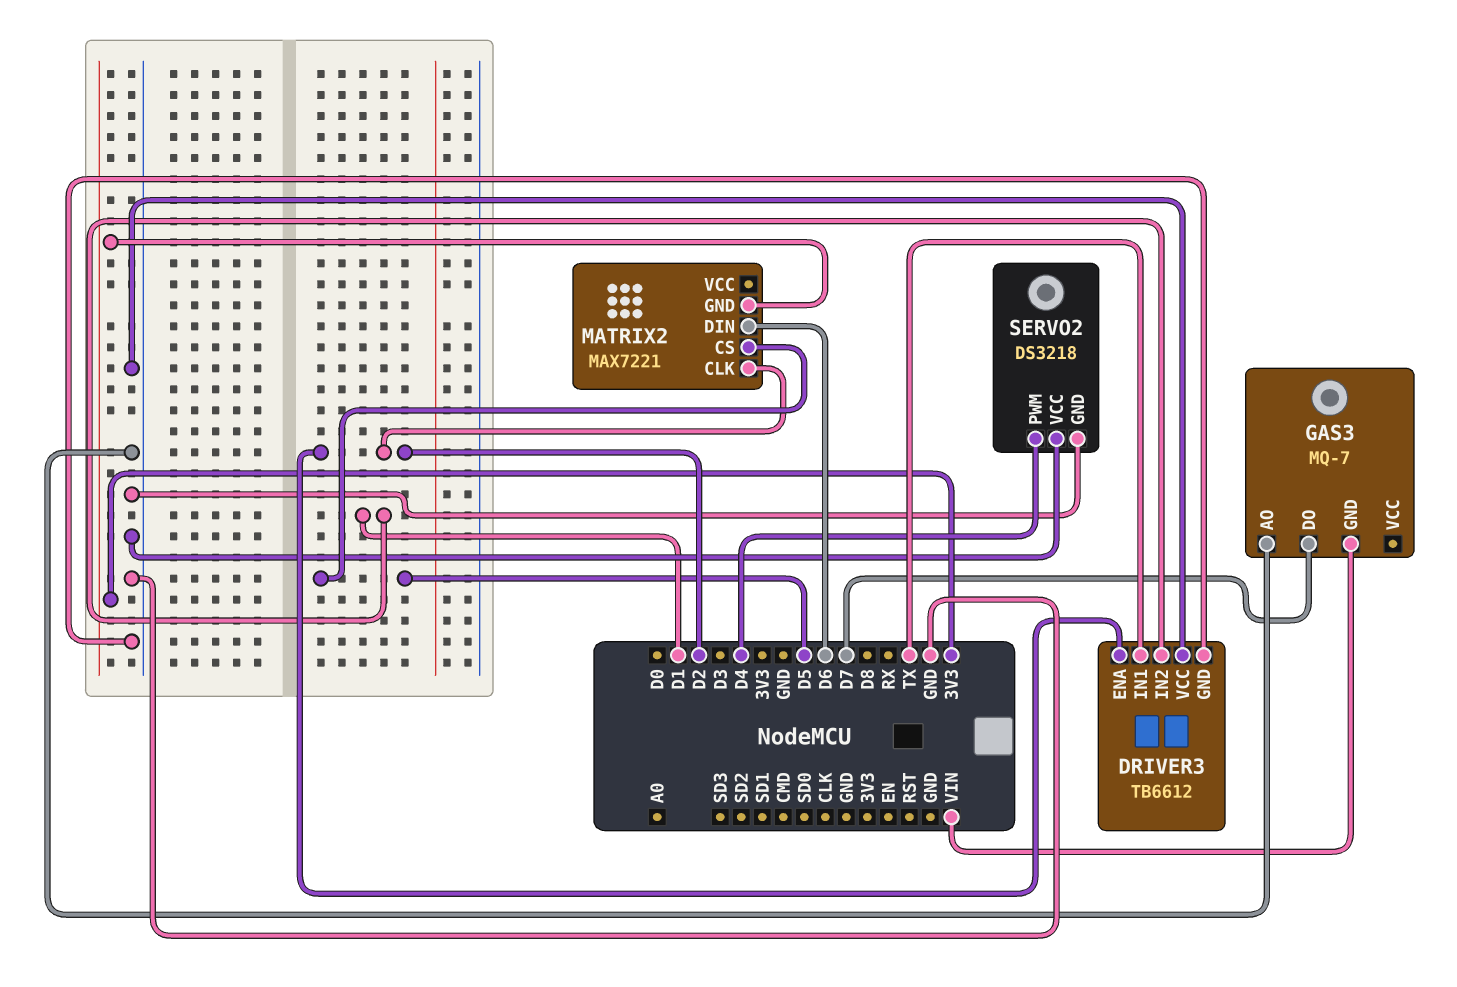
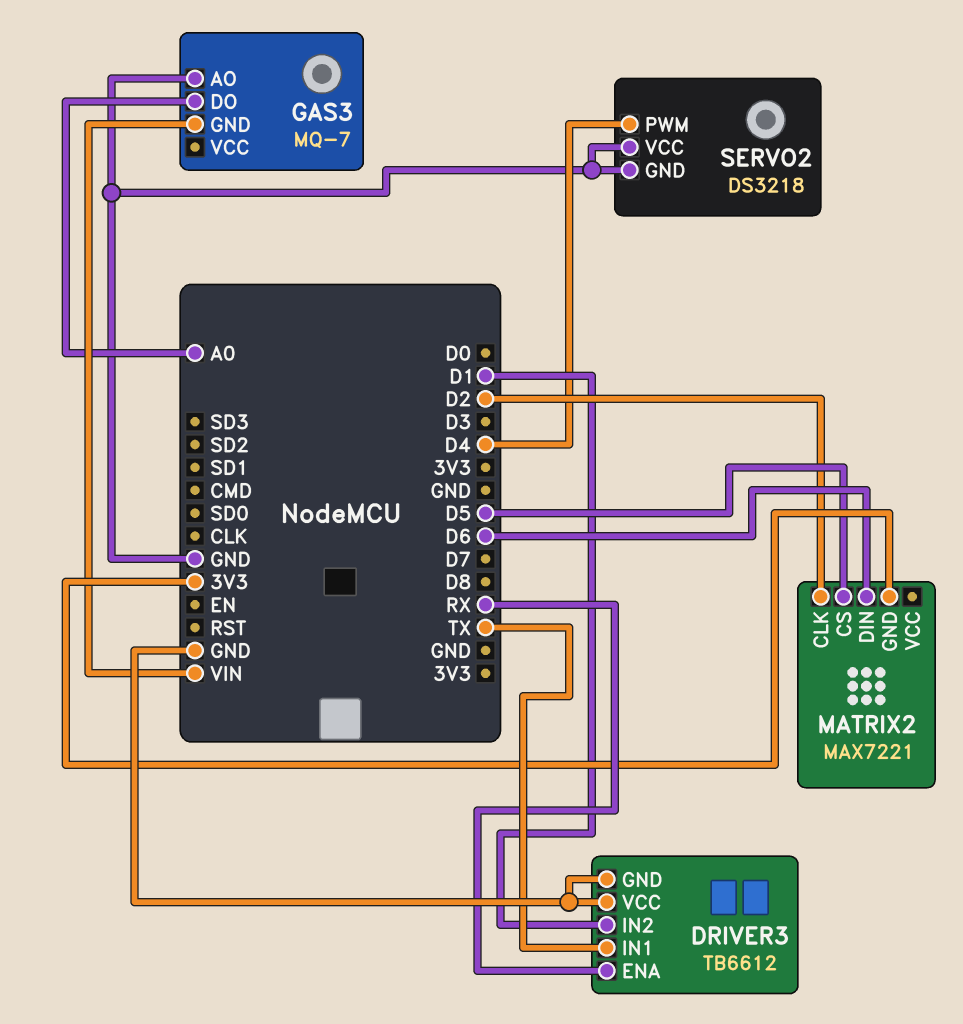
DRIVER3 pin ENA: D2 -> RX
GAS3 pin DO: D7 -> A0

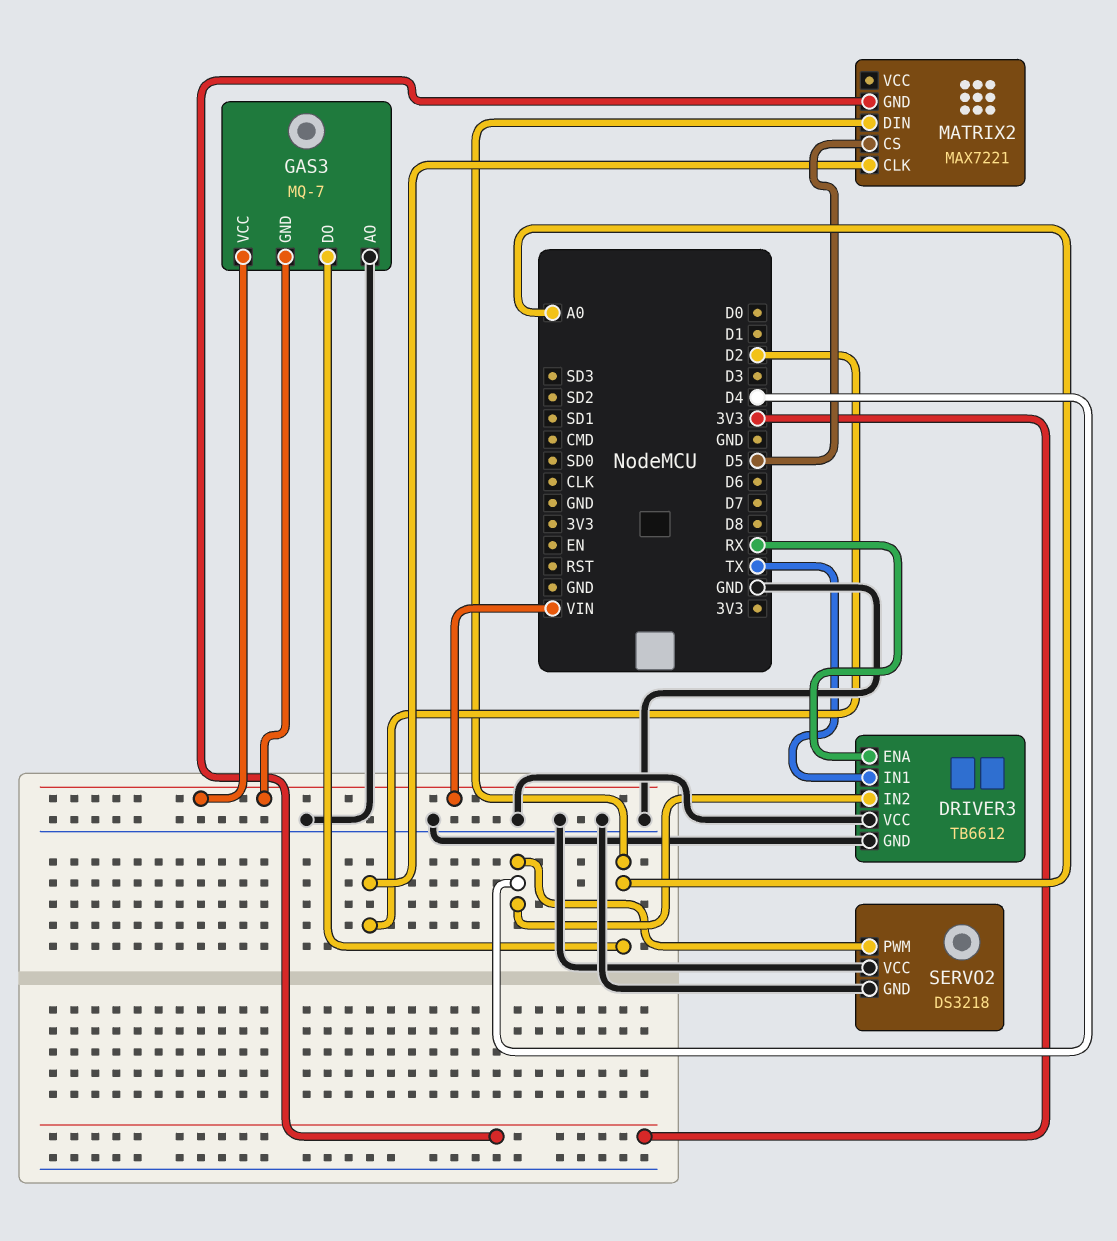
DRIVER3 pin IN2: D1 -> D4
GAS3 pin VCC: none -> VIN
MATRIX2 pin DIN: D6 -> A0

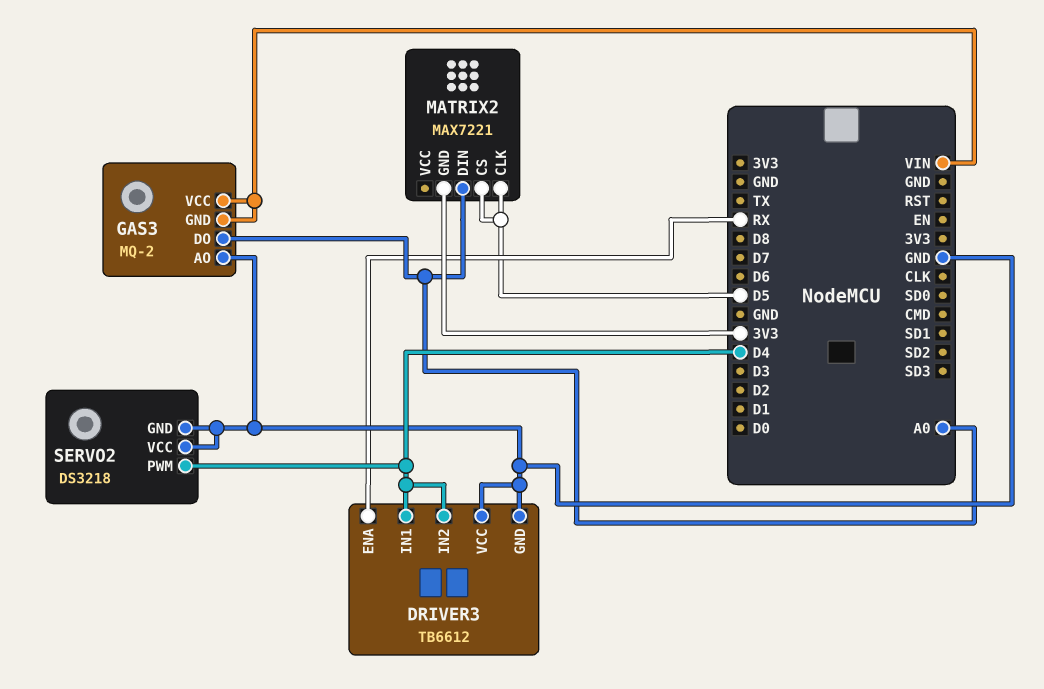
DRIVER3 pin IN1: TX -> D4
GAS3: MQ-7 -> MQ-2
MATRIX2 pin CLK: D2 -> D5

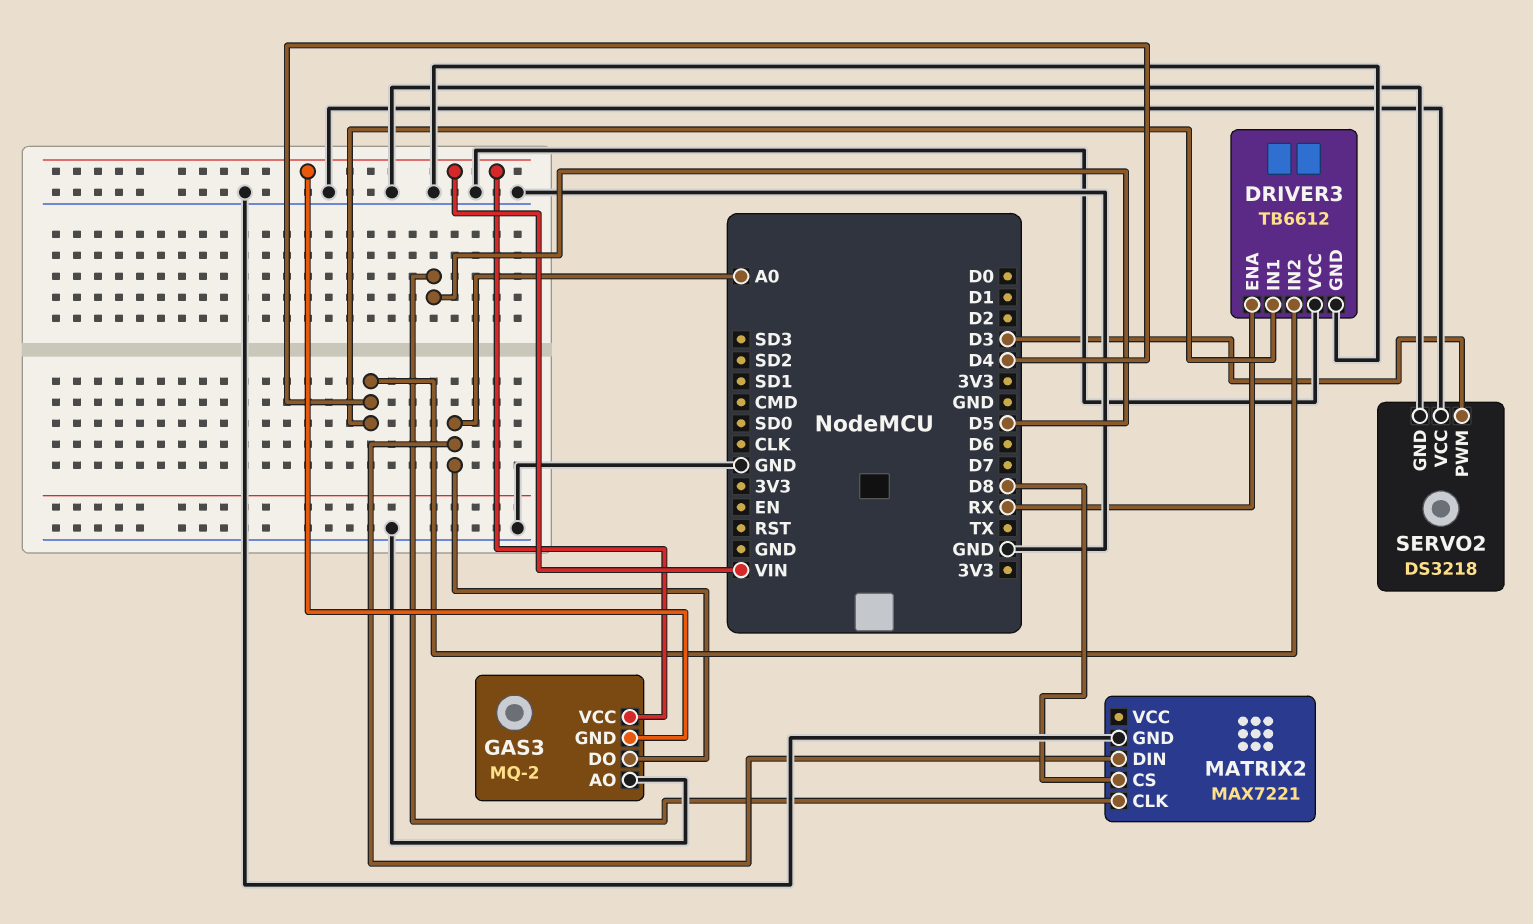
MATRIX2 pin CS: D5 -> D8
MATRIX2 pin GND: 3V3 -> GND
SERVO2 pin PWM: D4 -> D3

